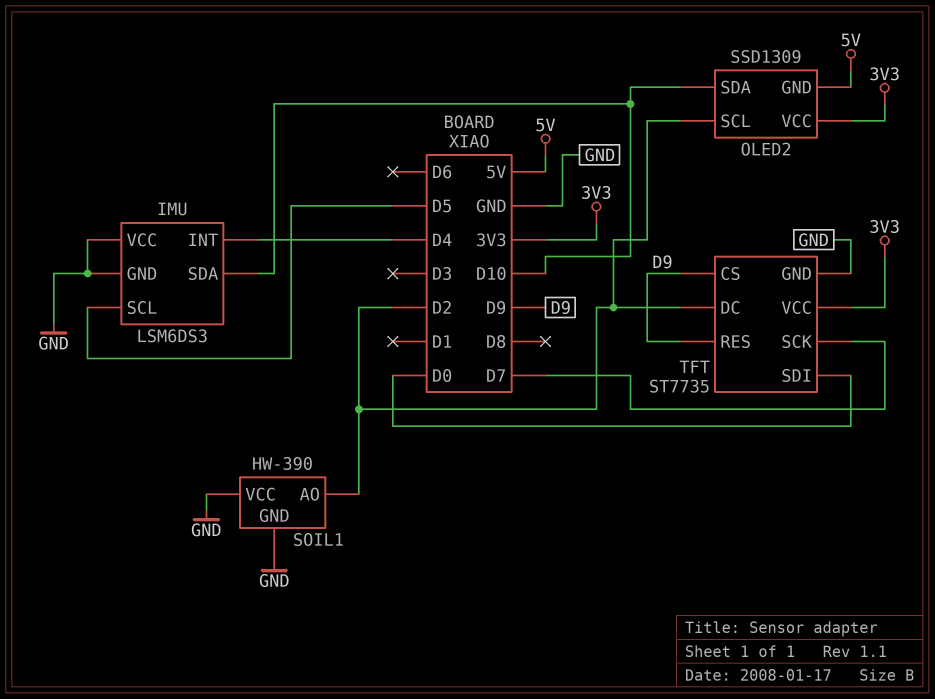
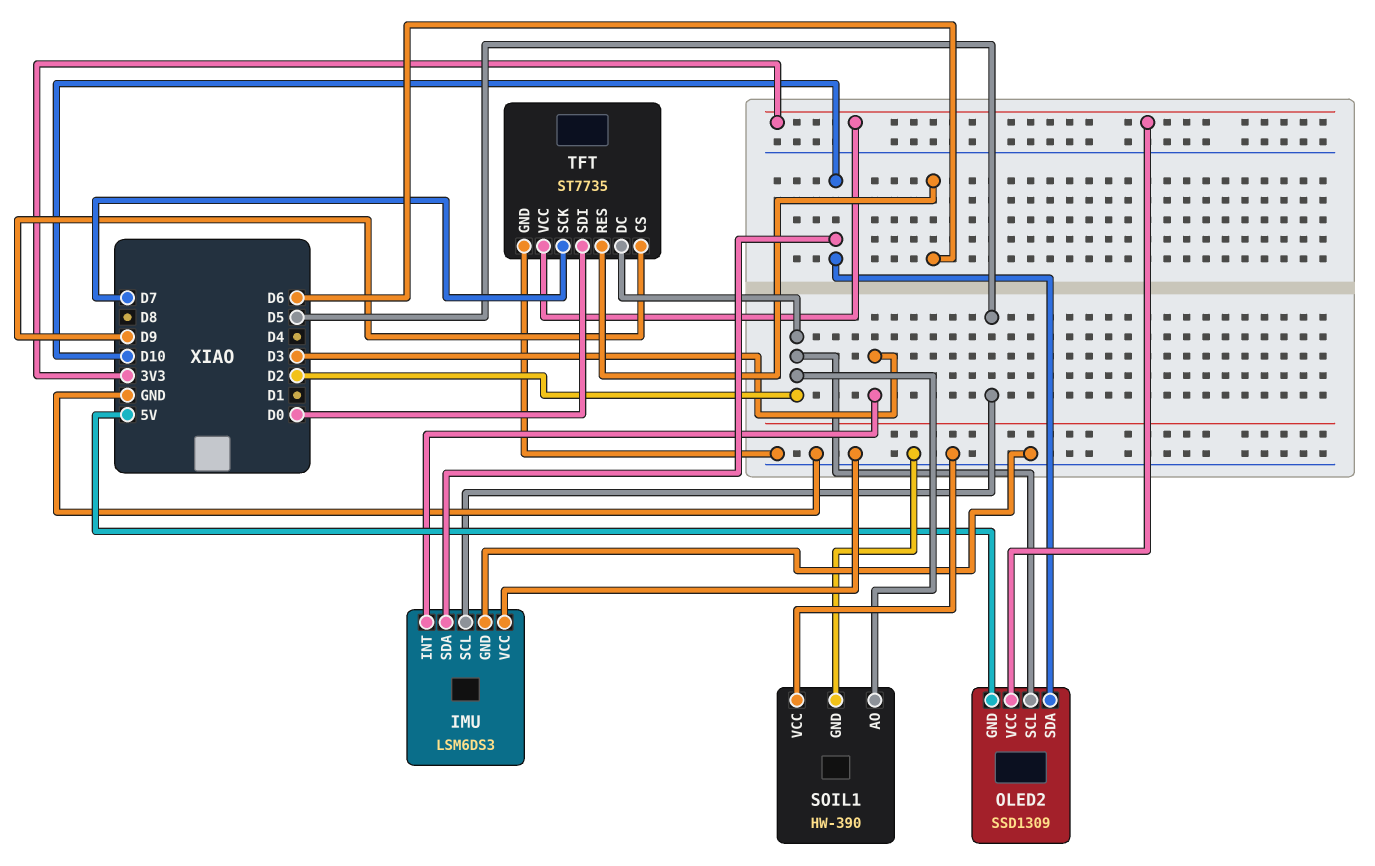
IMU pin INT: D4 -> D3
TFT pin RES: D9 -> D6

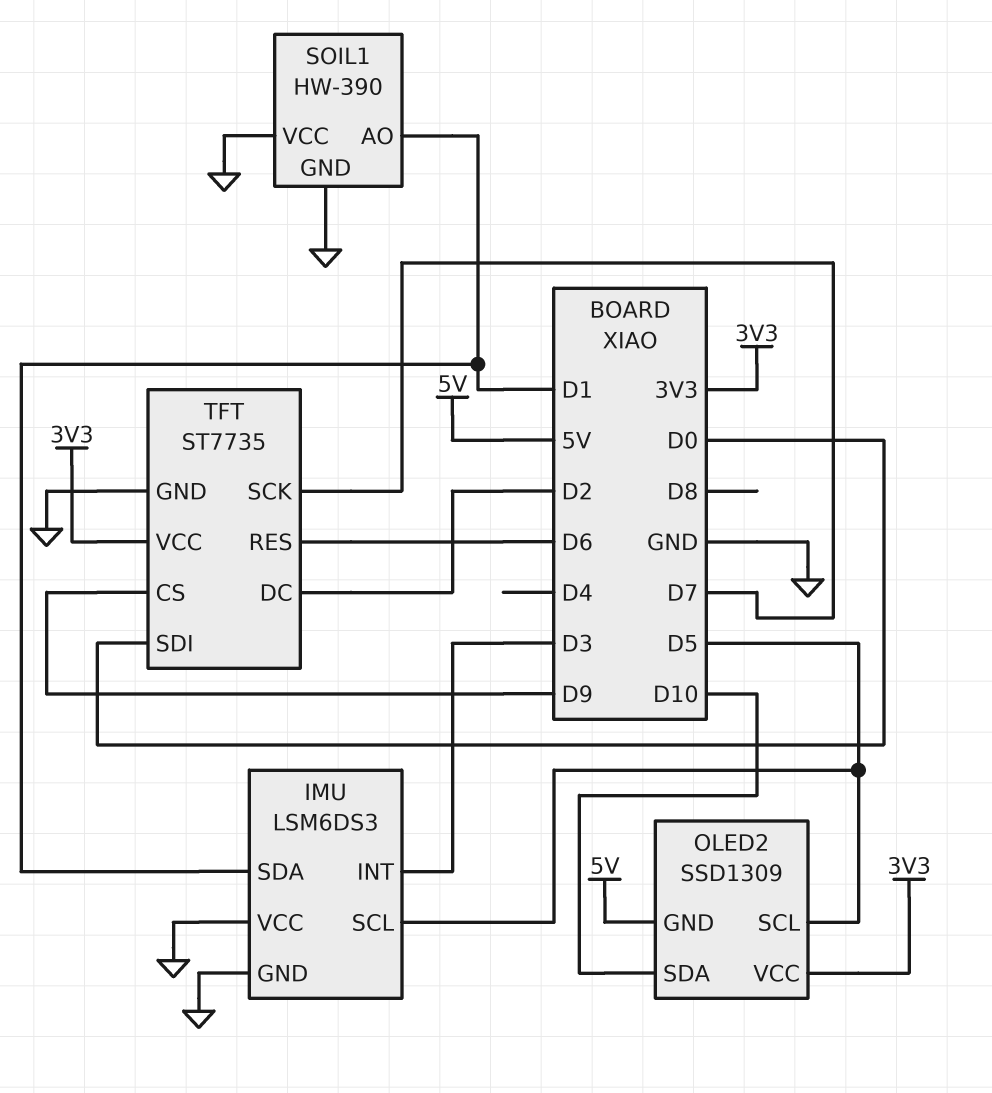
IMU pin SDA: D10 -> D1
OLED2 pin SCL: D2 -> D5
SOIL1 pin AO: D2 -> D1

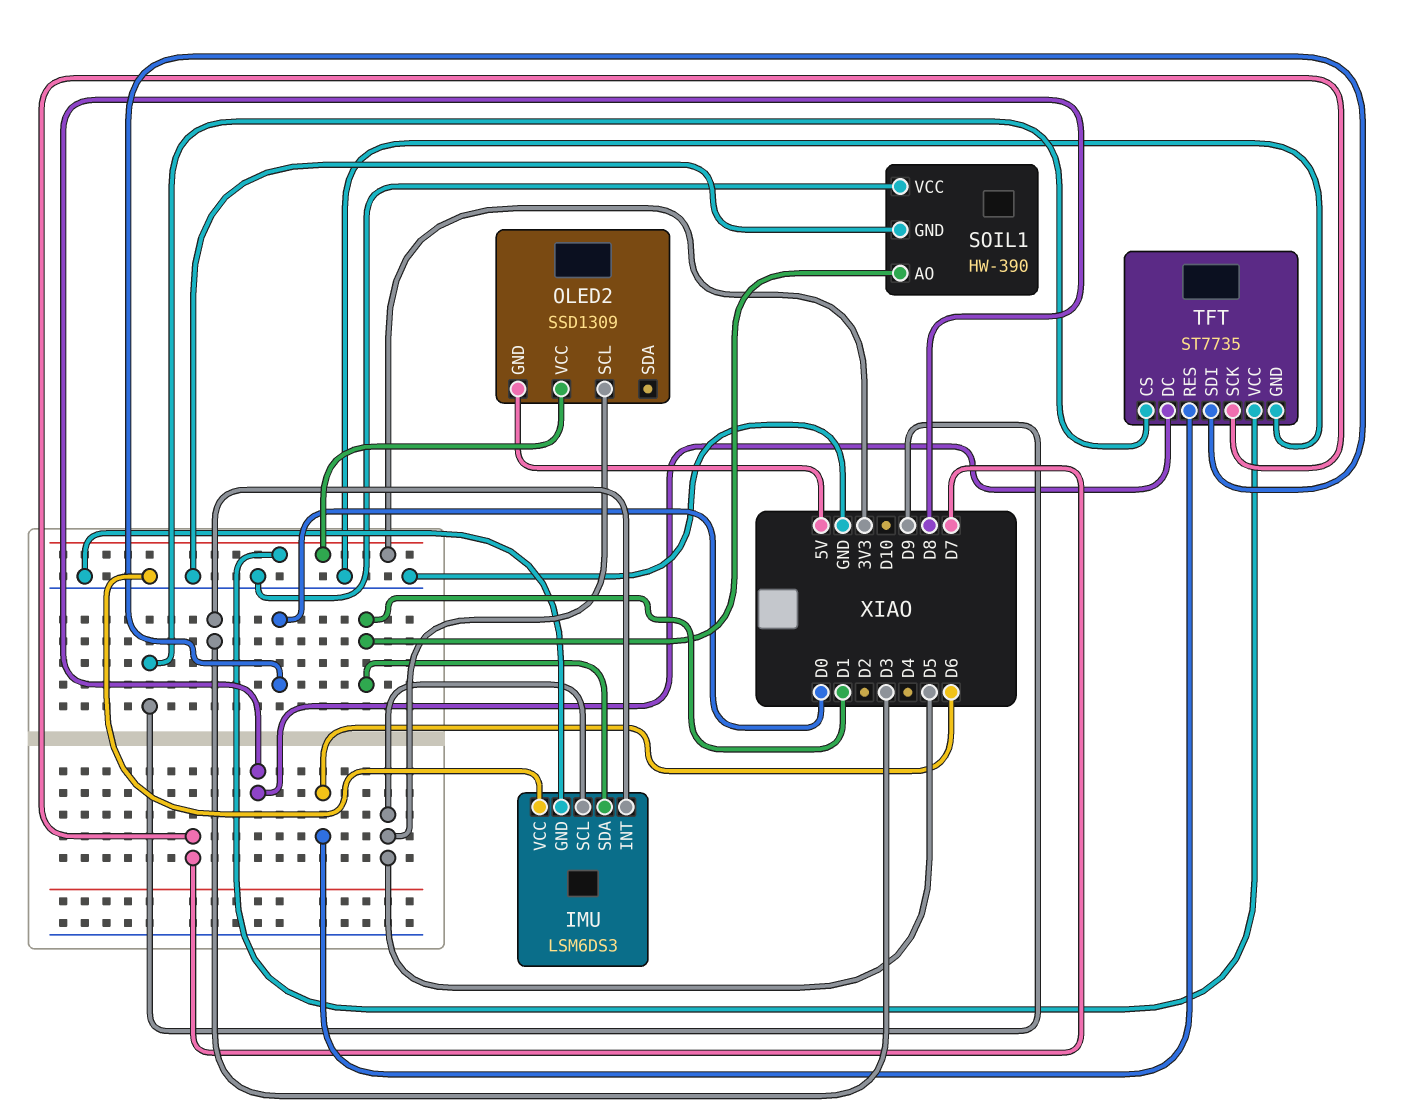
OLED2 pin SDA: D10 -> none
TFT pin DC: D2 -> D8

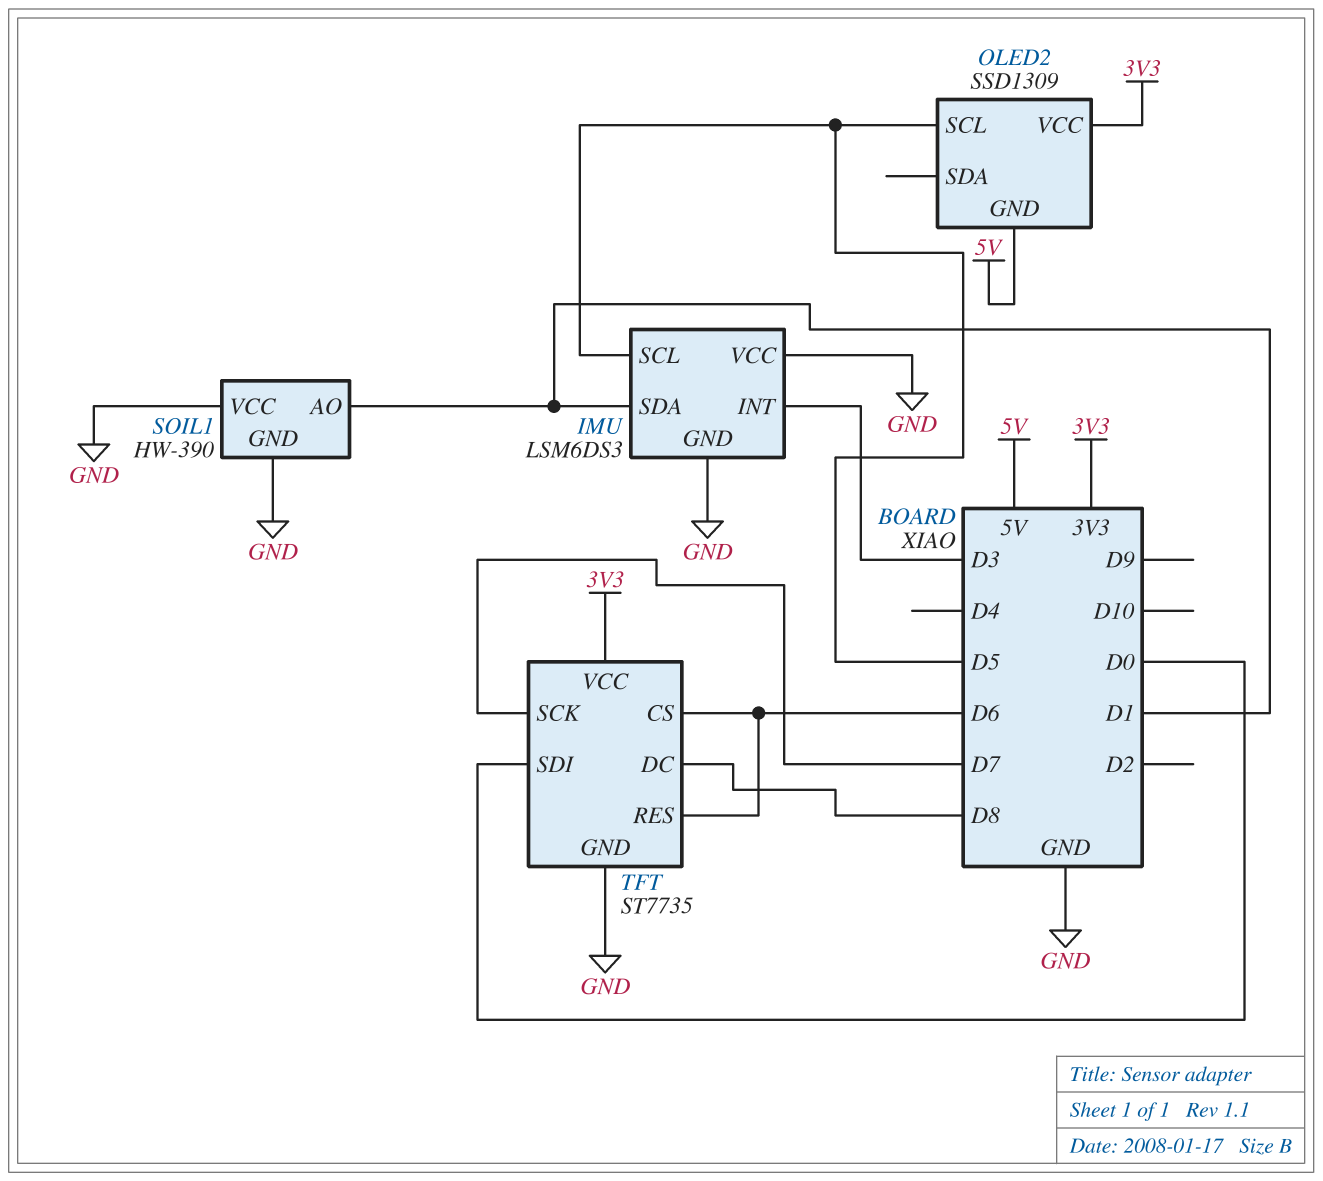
TFT pin CS: D9 -> D6

